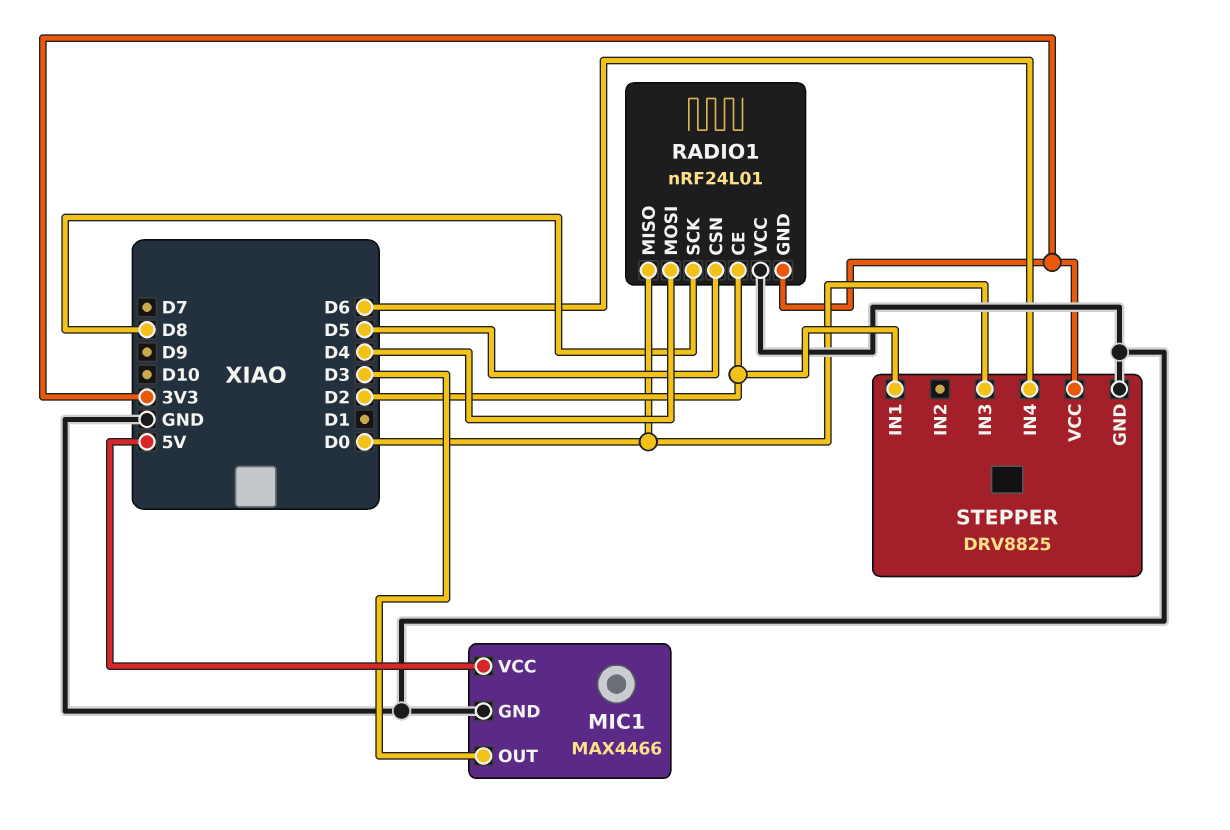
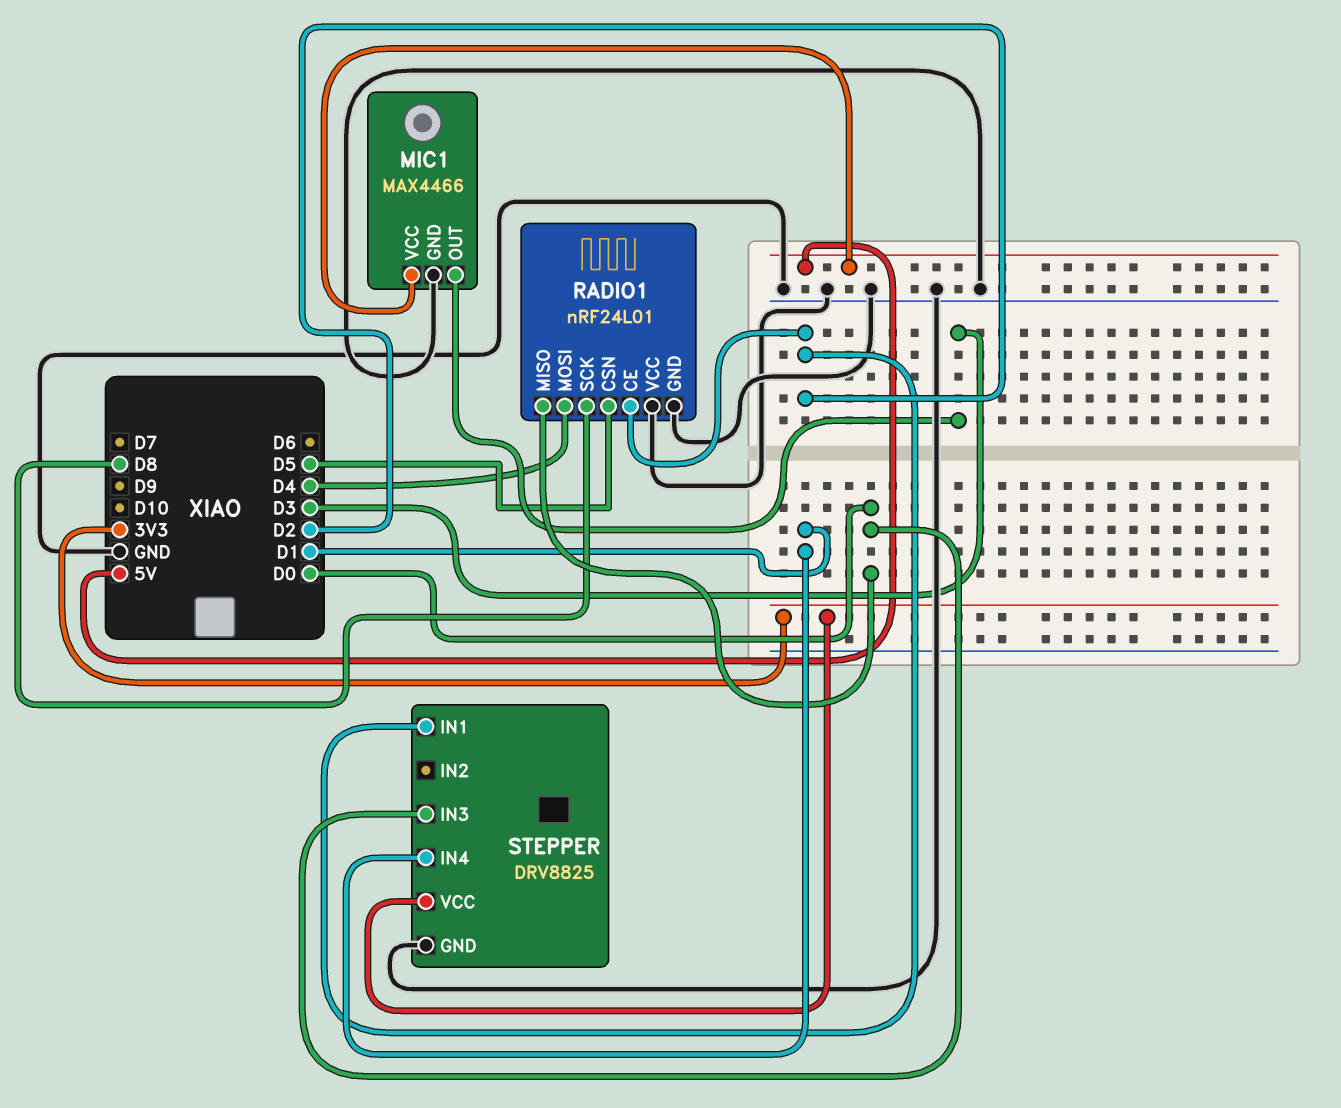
RADIO1 pin GND: 3V3 -> GND
STEPPER pin IN4: D6 -> D1

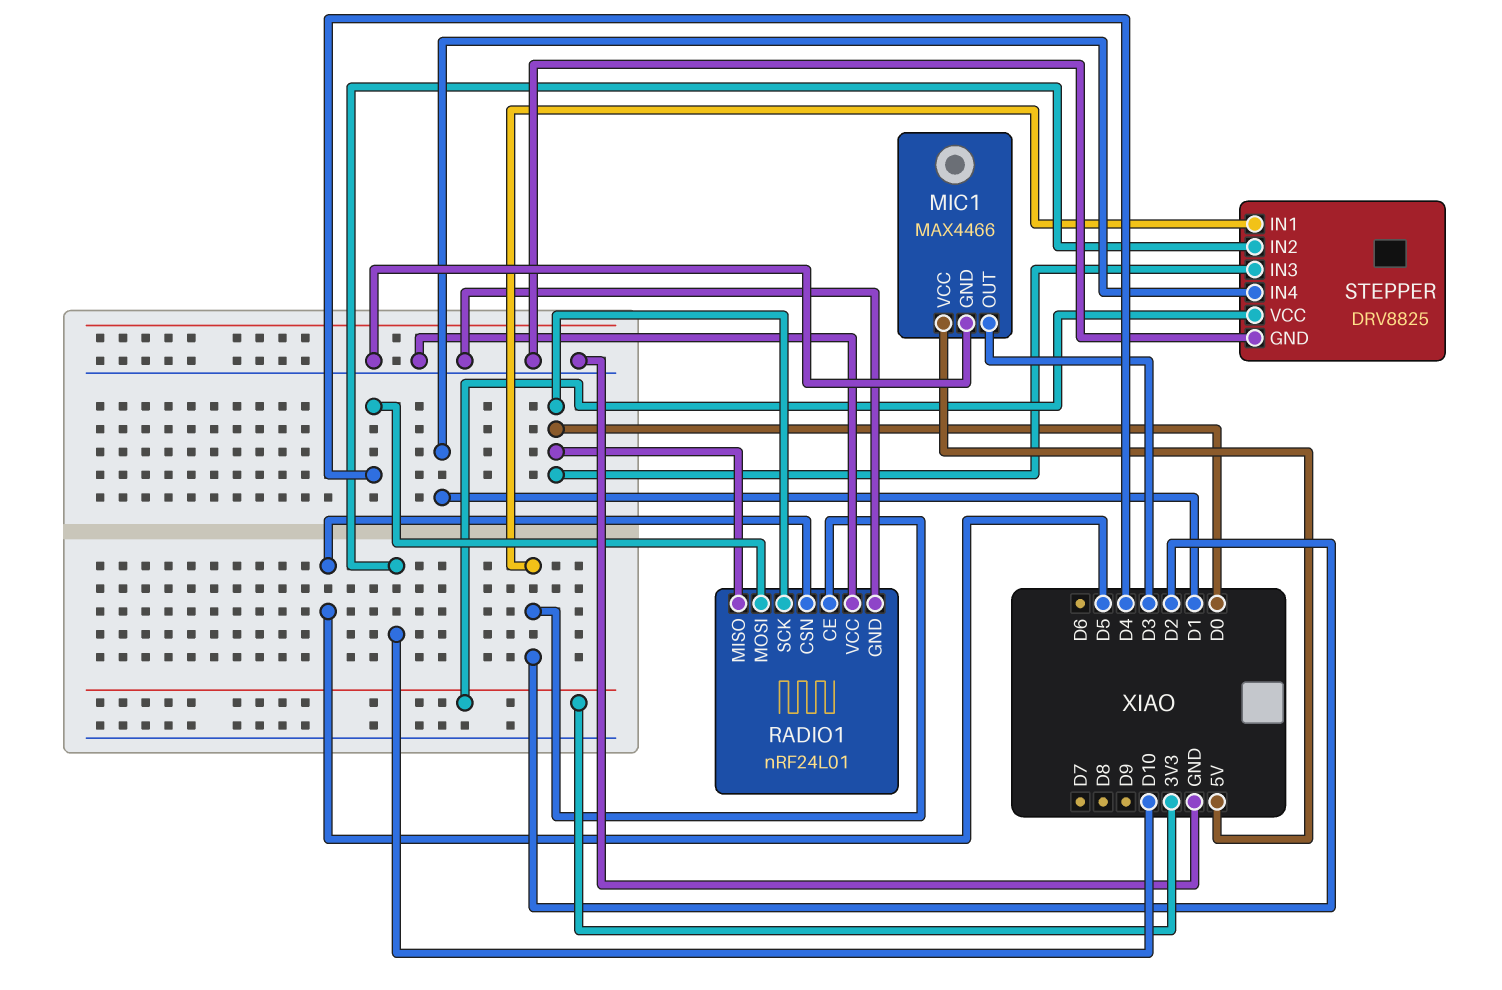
RADIO1 pin SCK: D8 -> D0
STEPPER pin IN2: none -> D10

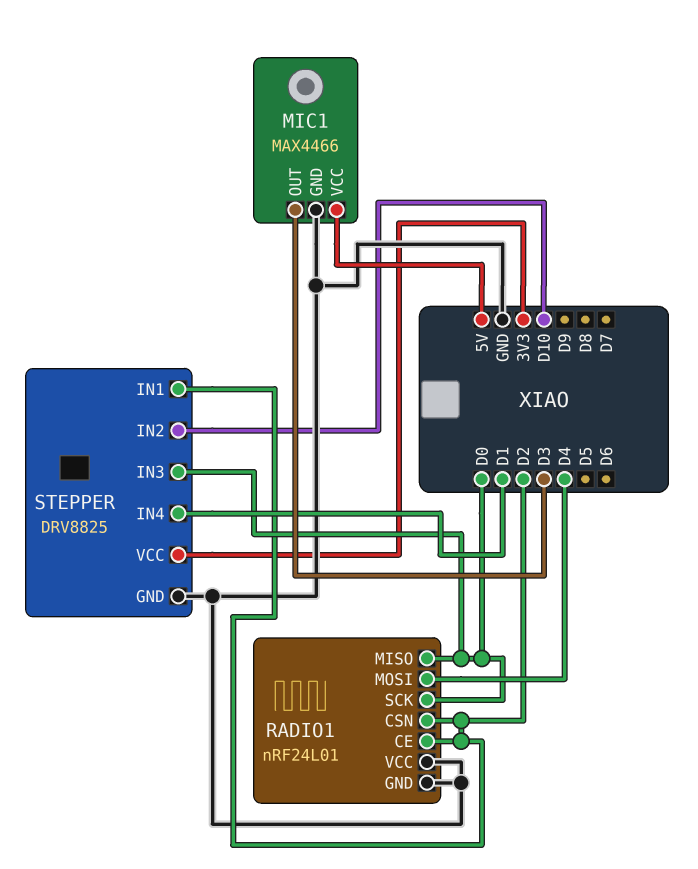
RADIO1 pin CSN: D5 -> D2

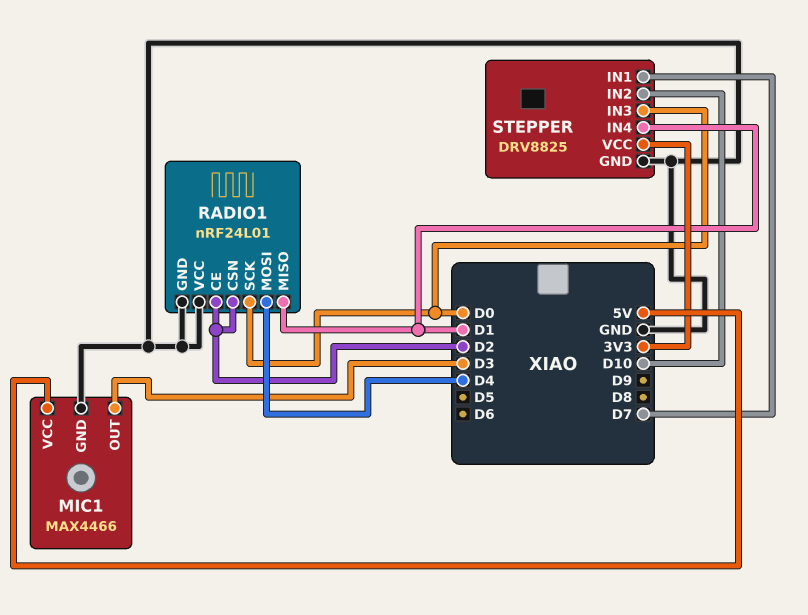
RADIO1 pin MISO: D0 -> D1
STEPPER pin IN1: D2 -> D7

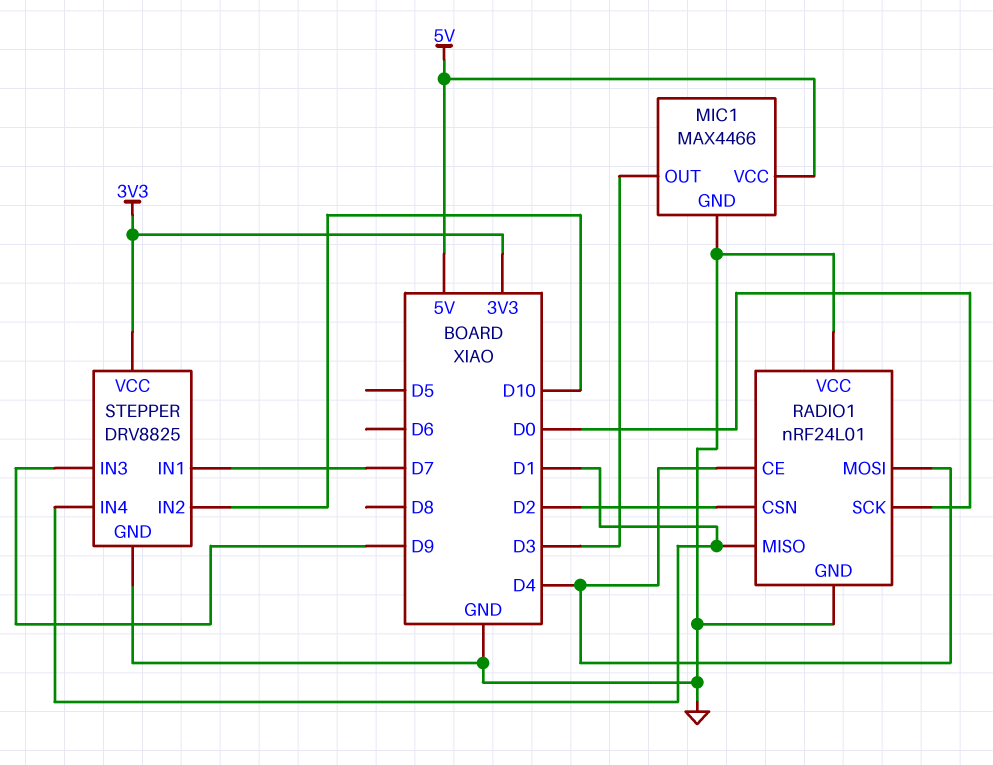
RADIO1 pin CE: D2 -> D4
STEPPER pin IN3: D0 -> D9

